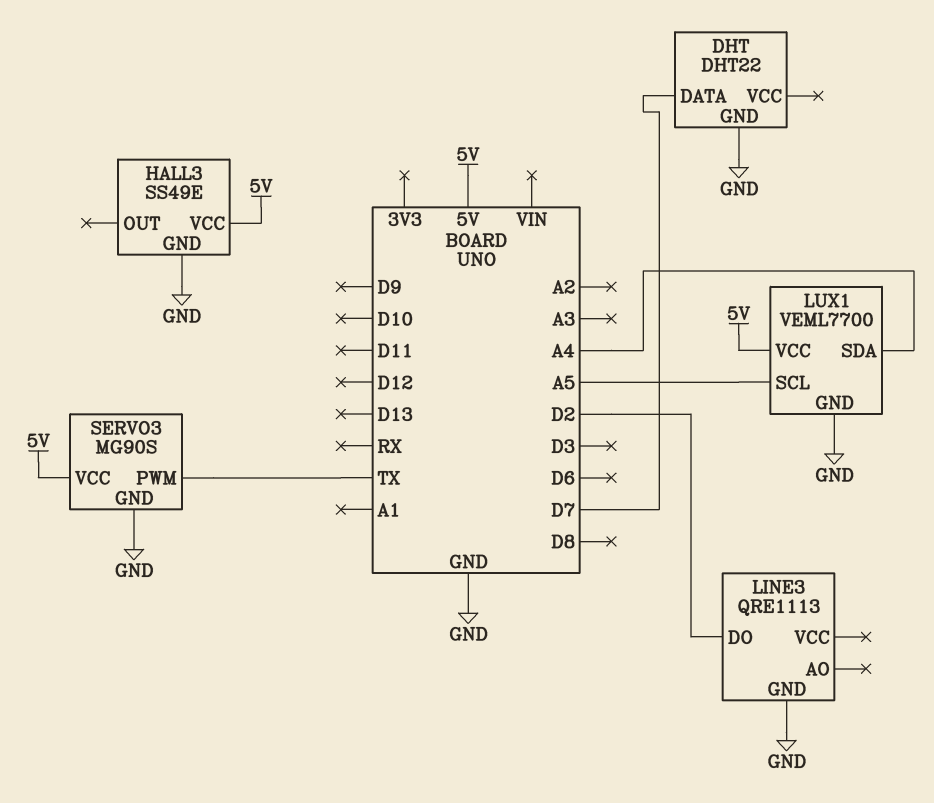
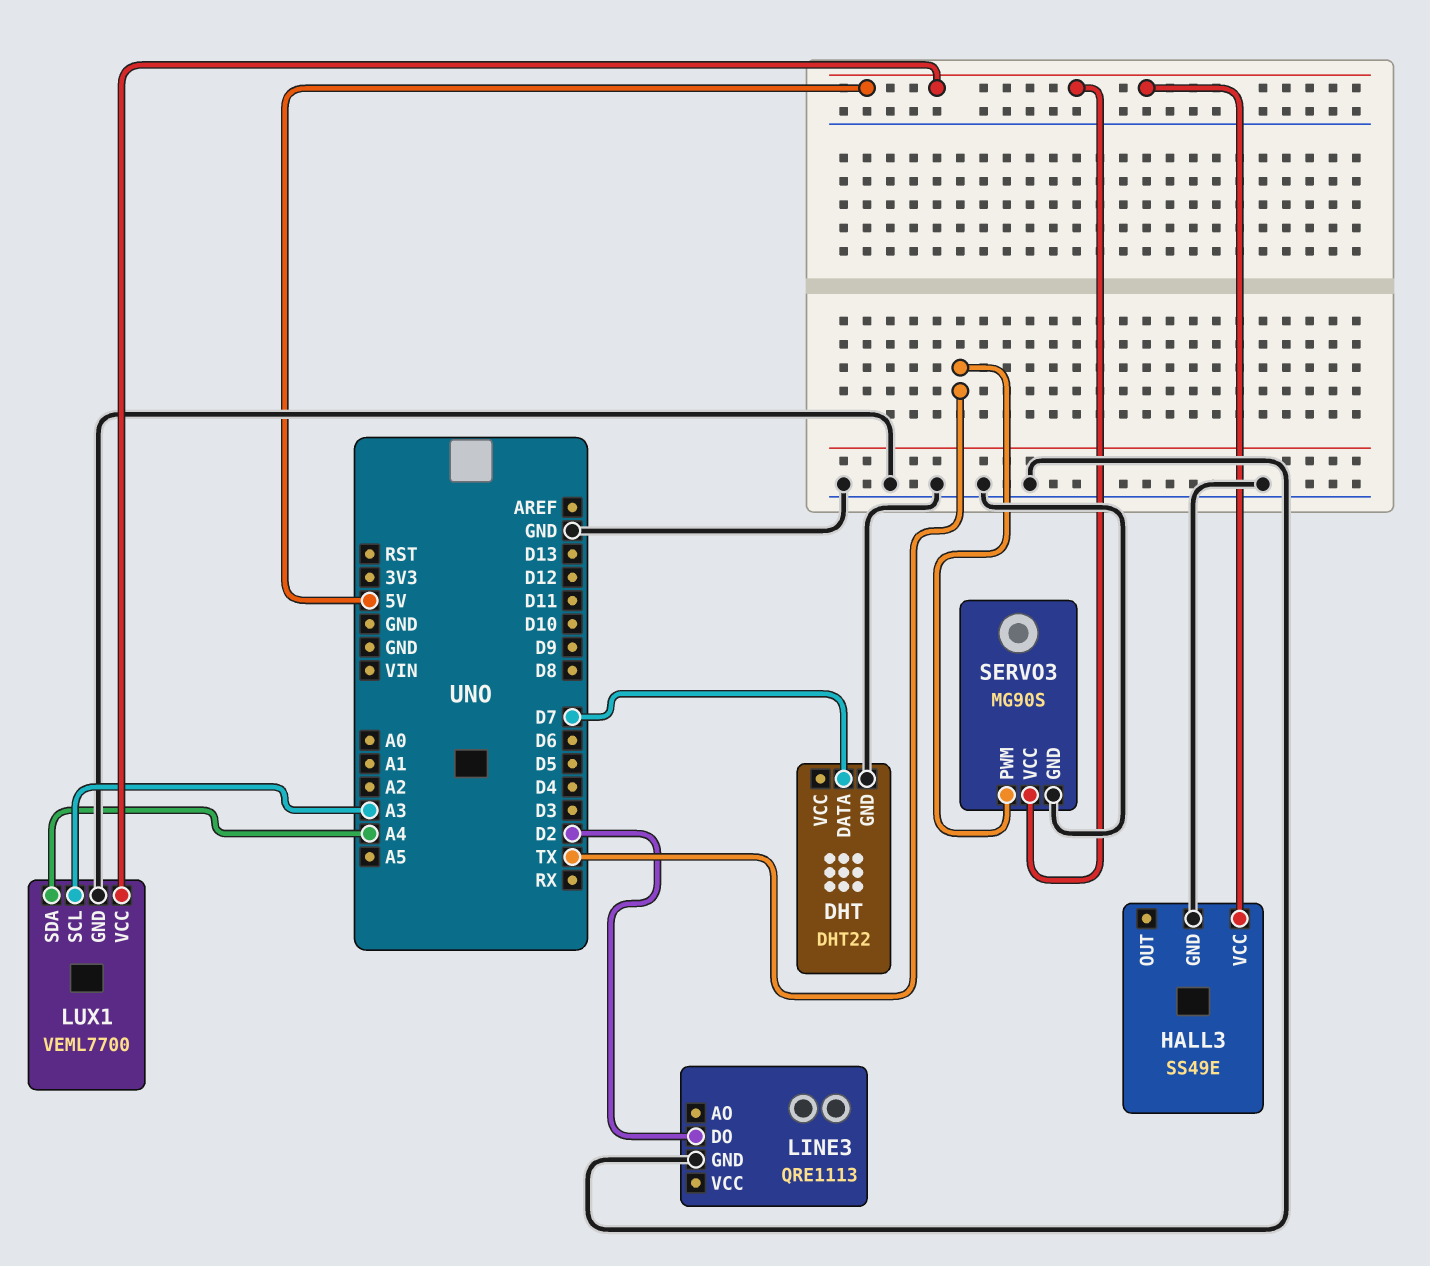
LUX1 pin SCL: A5 -> A3

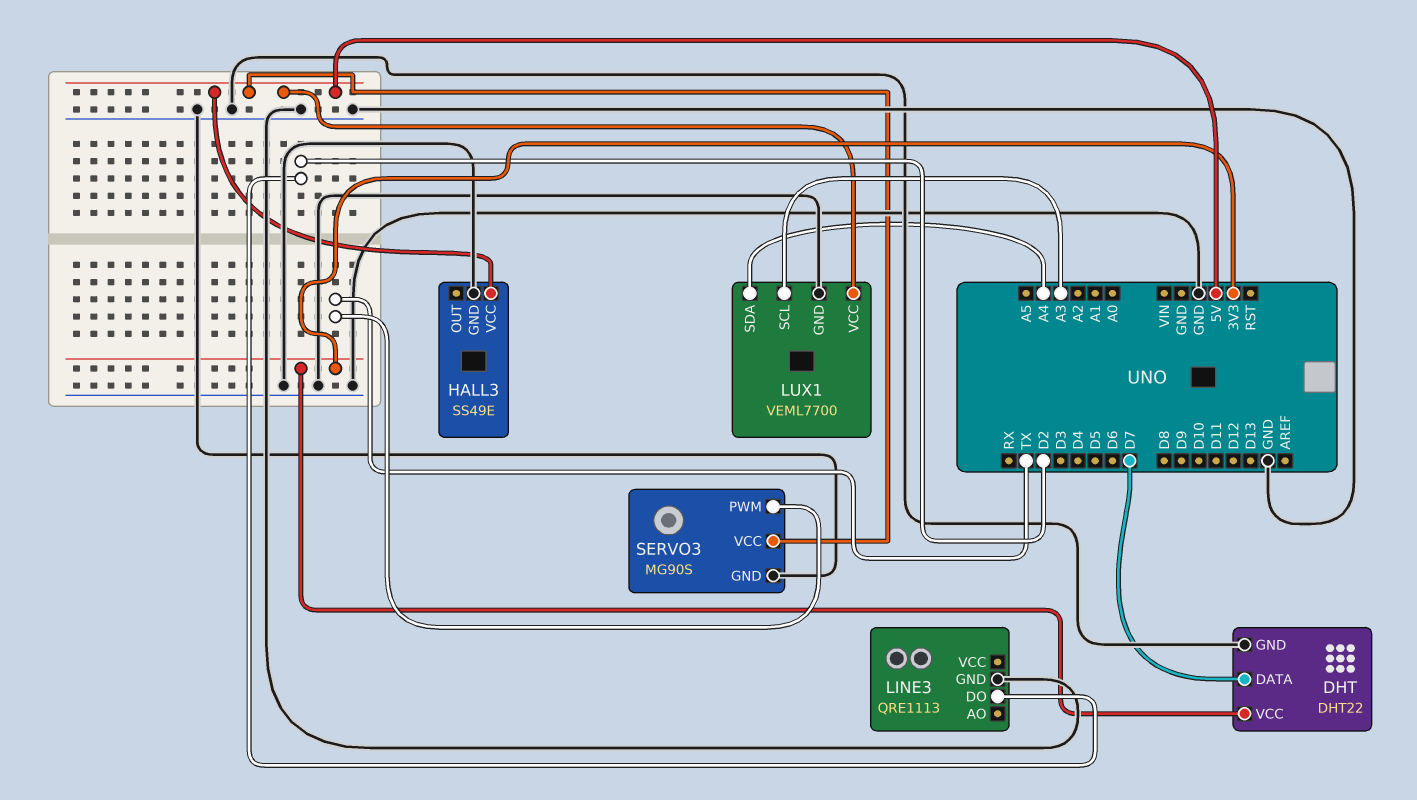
DHT pin VCC: none -> 3V3

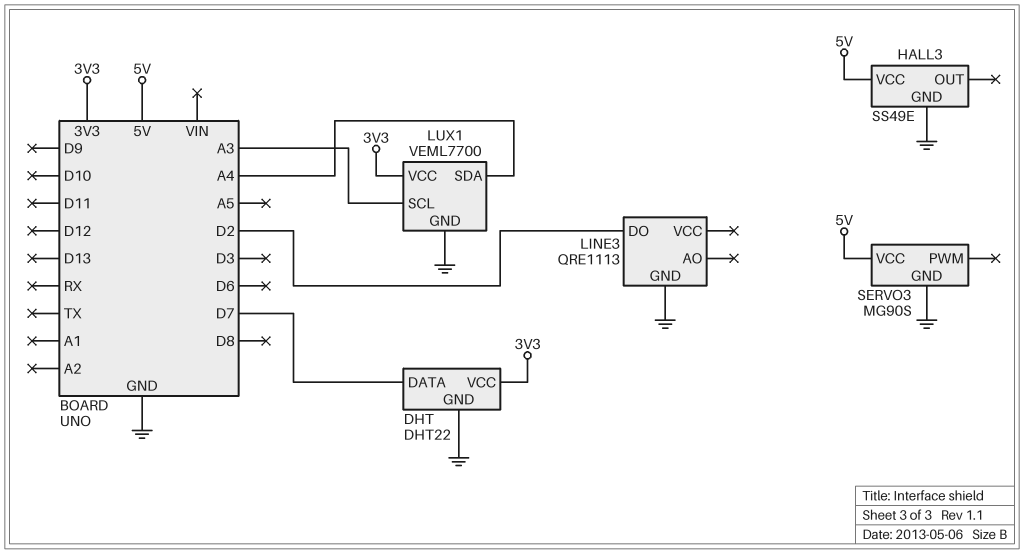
LUX1 pin VCC: 5V -> 3V3
SERVO3 pin PWM: TX -> none

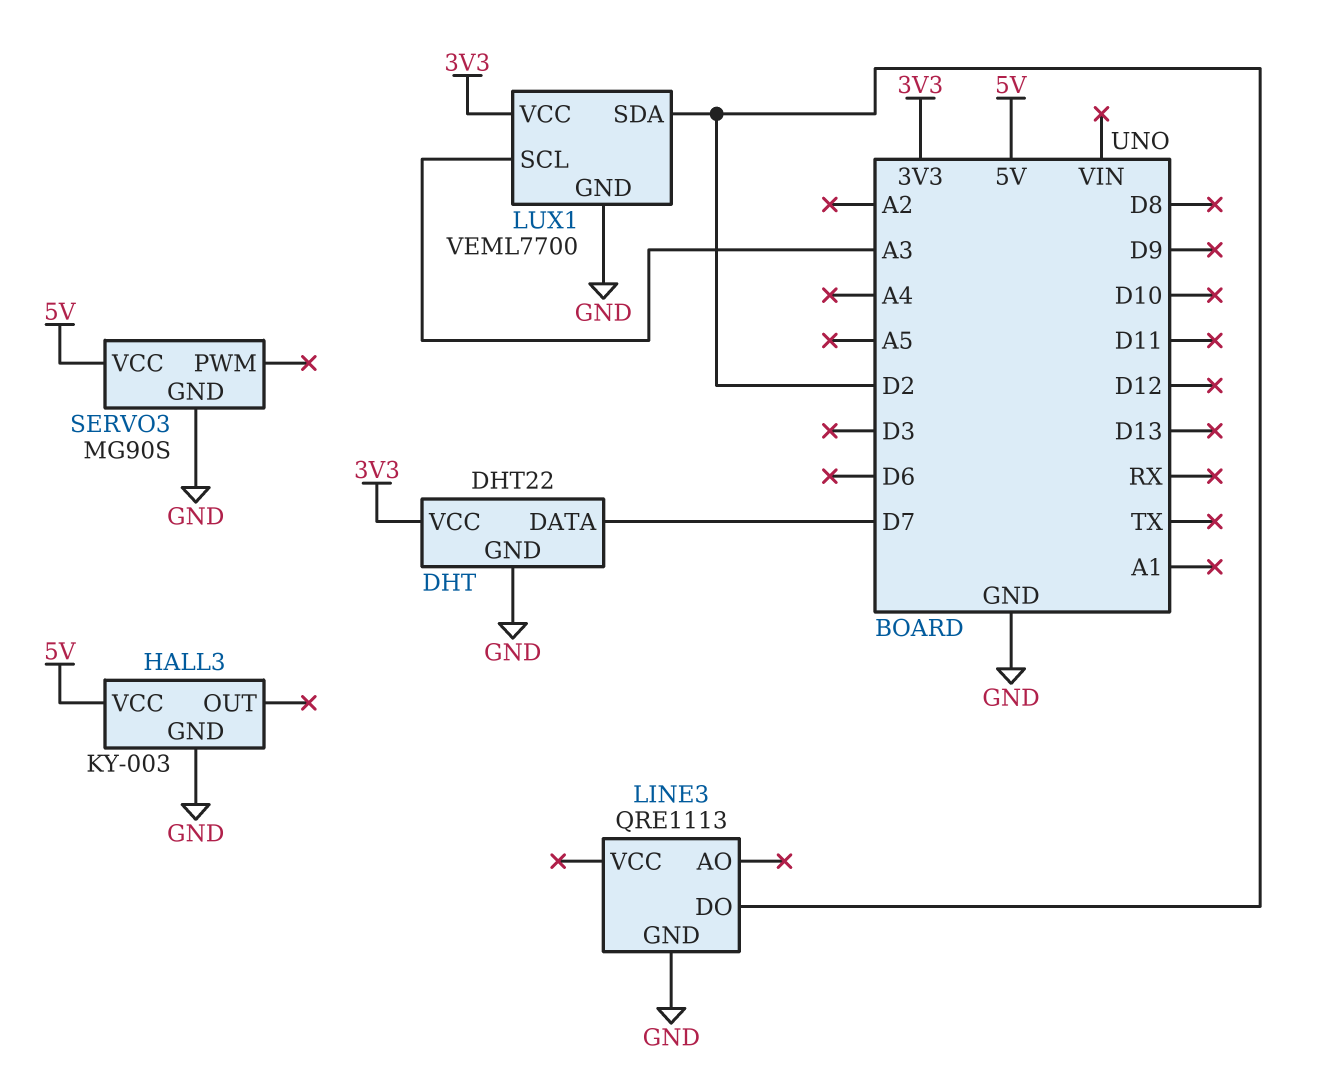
HALL3: SS49E -> KY-003
LUX1 pin SDA: A4 -> D2

